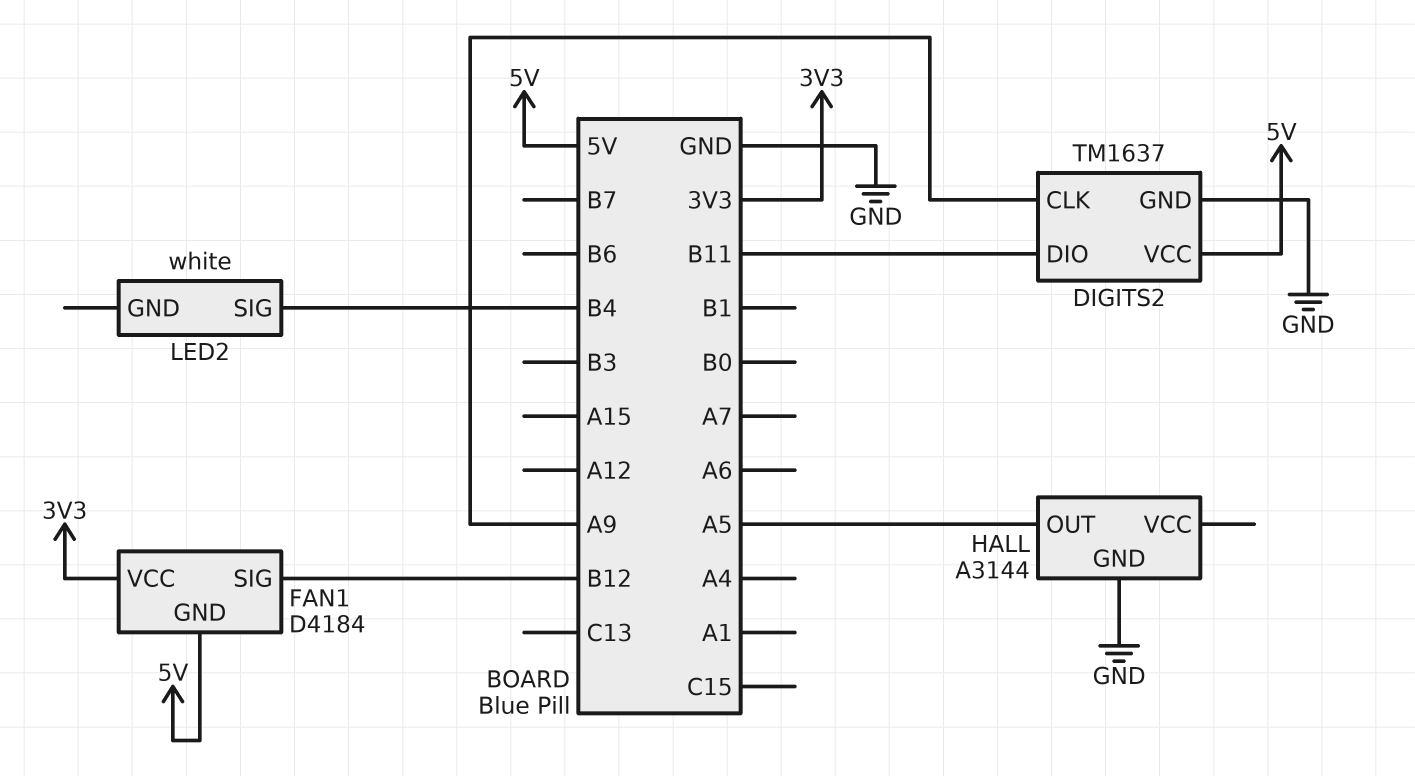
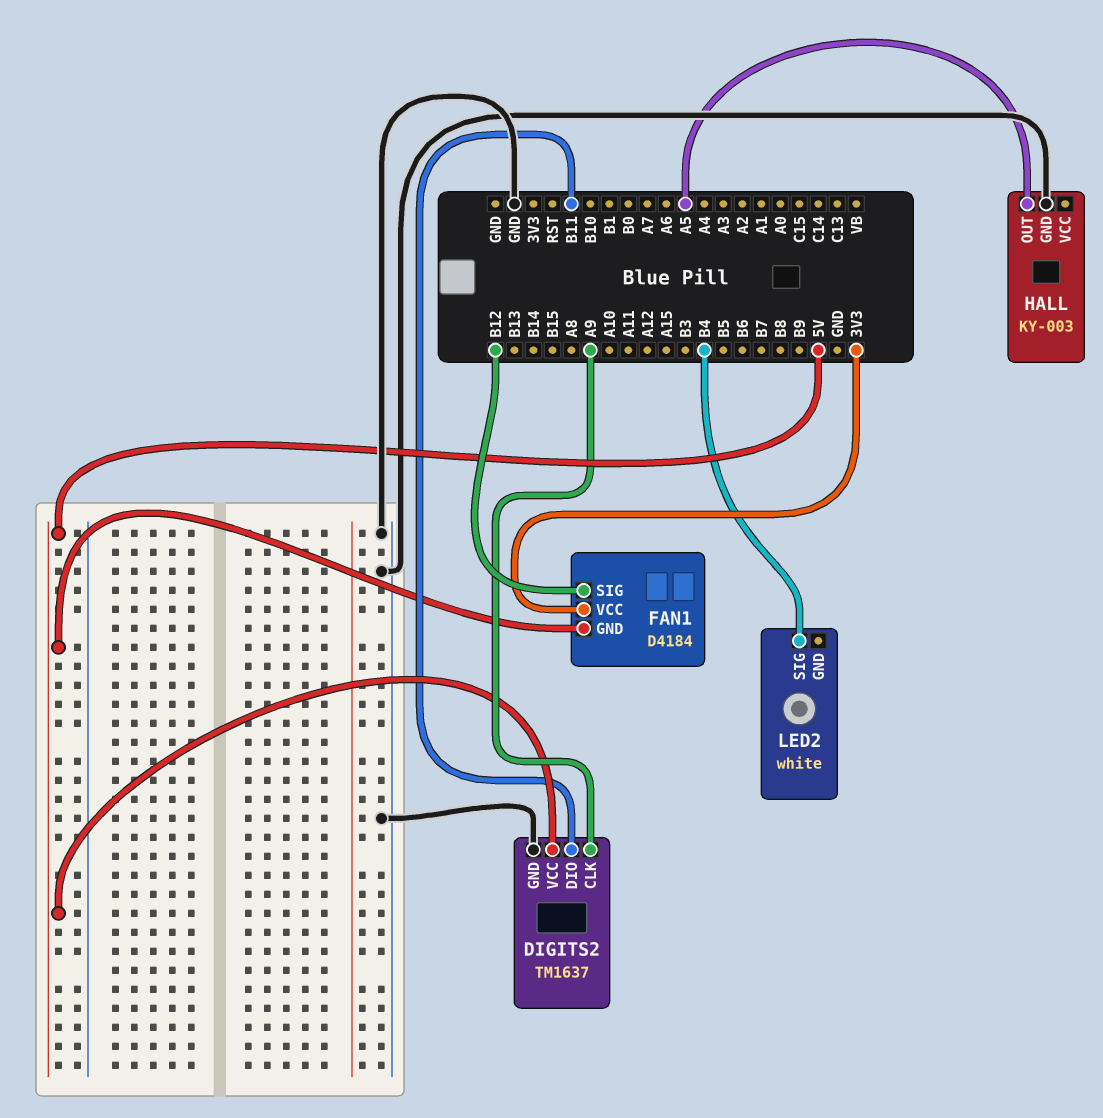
HALL: A3144 -> KY-003

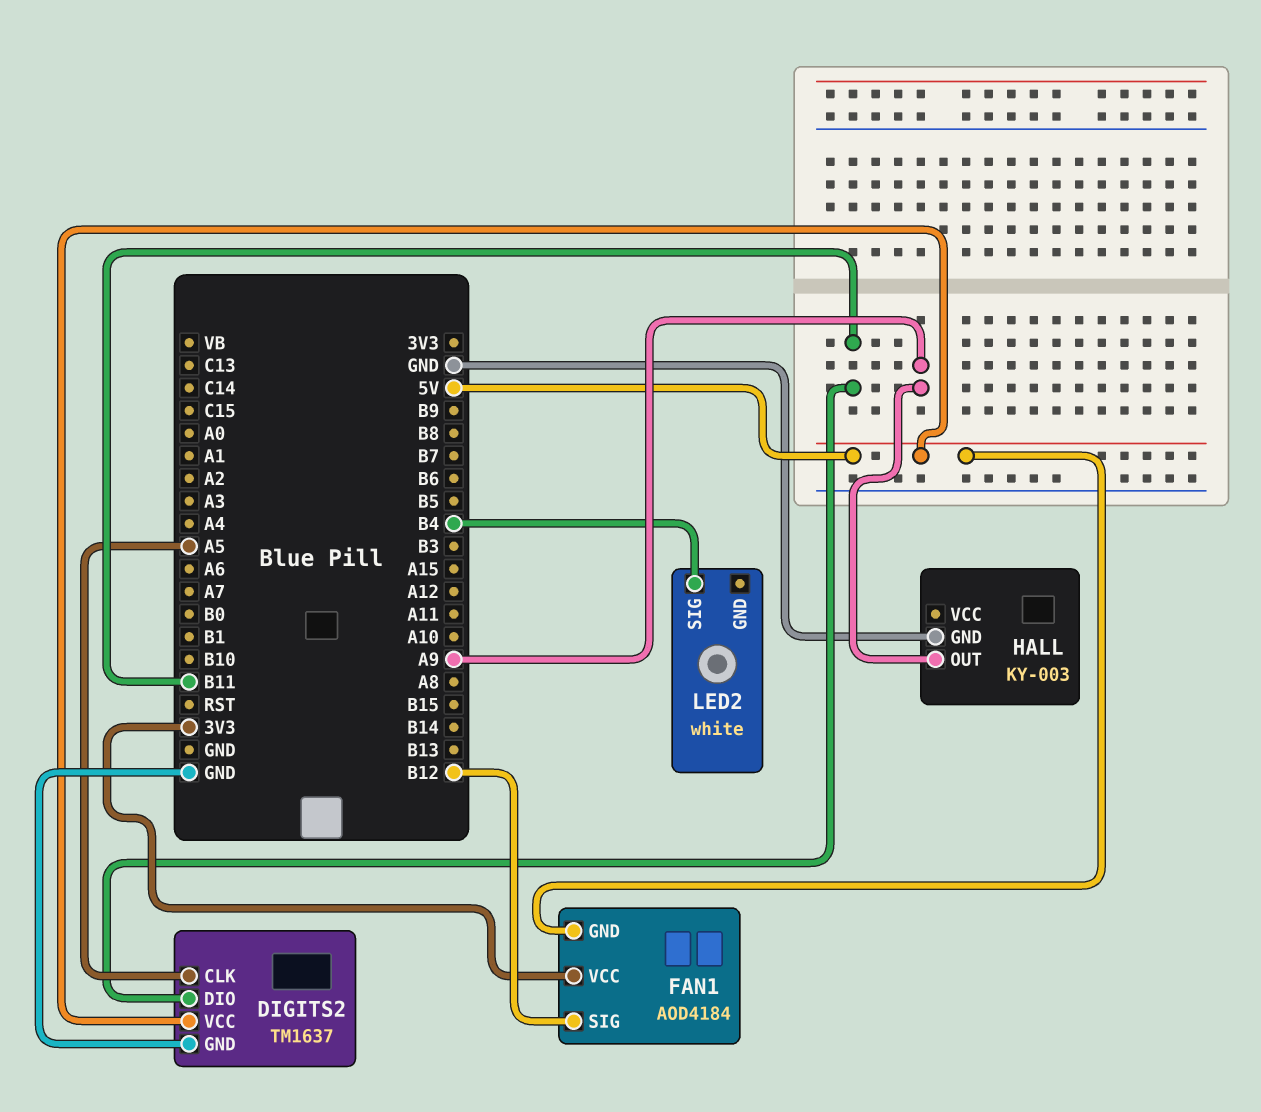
DIGITS2 pin CLK: A9 -> A5
FAN1: D4184 -> AOD4184
HALL pin OUT: A5 -> A9

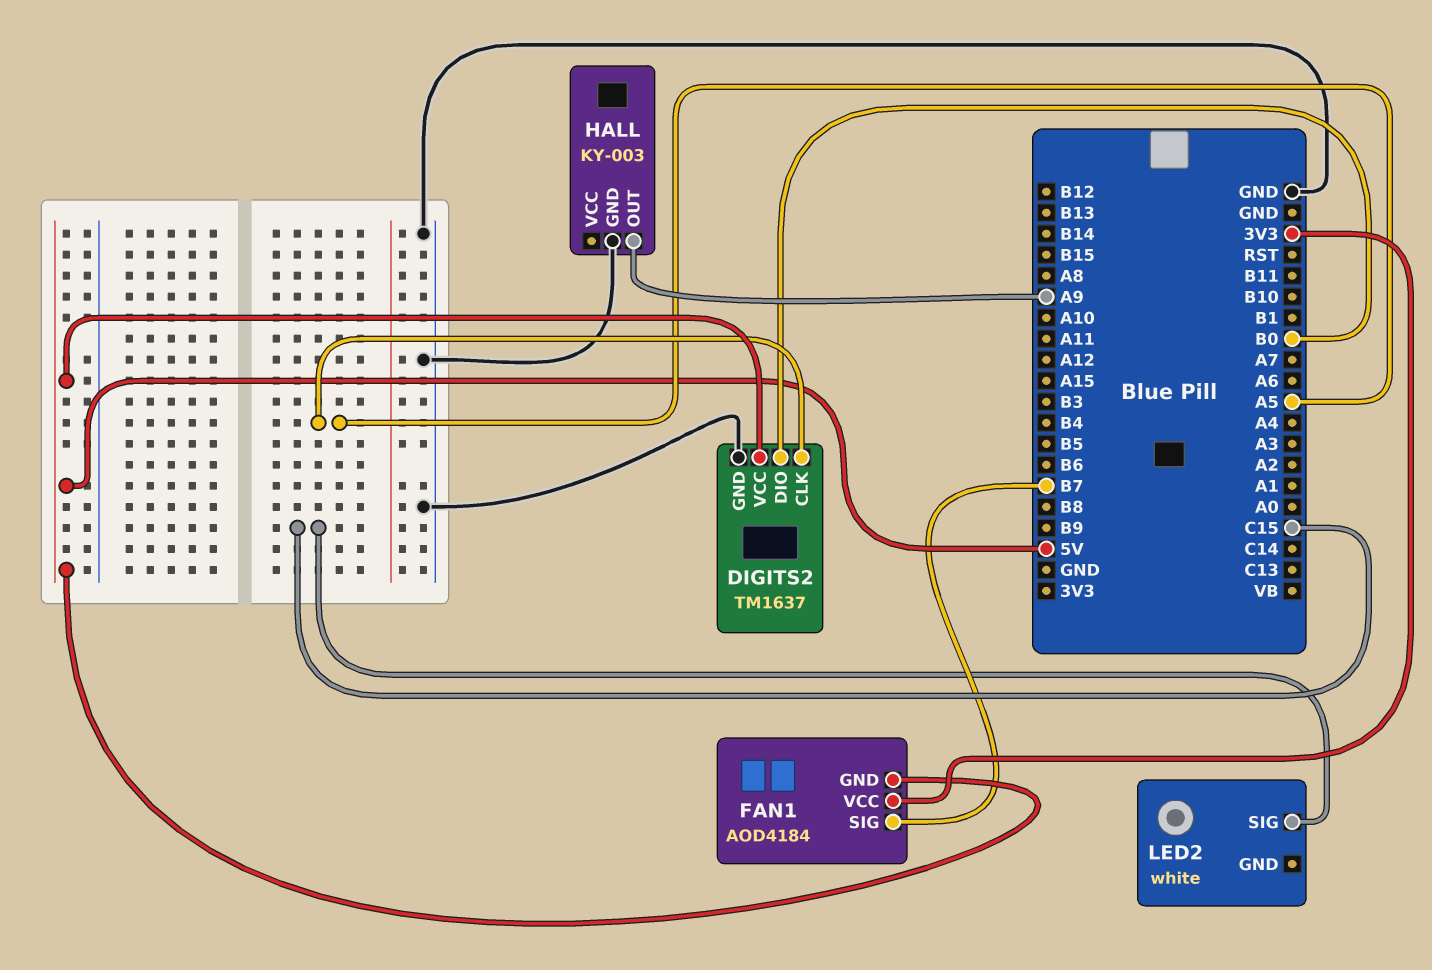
DIGITS2 pin DIO: B11 -> B0
FAN1 pin SIG: B12 -> B7
LED2 pin SIG: B4 -> C15

